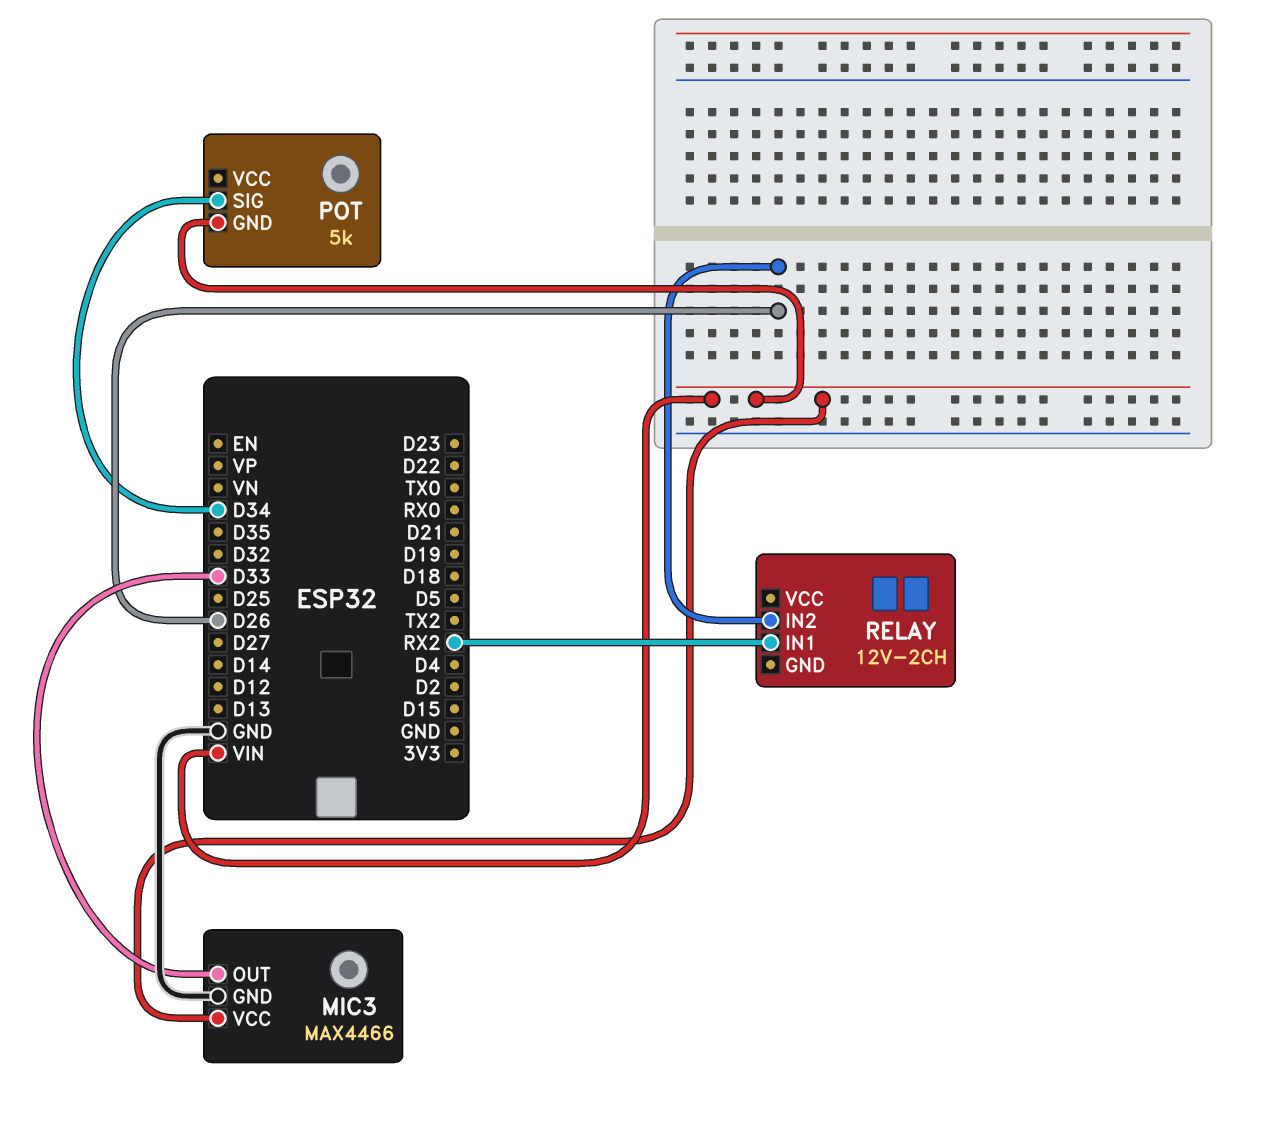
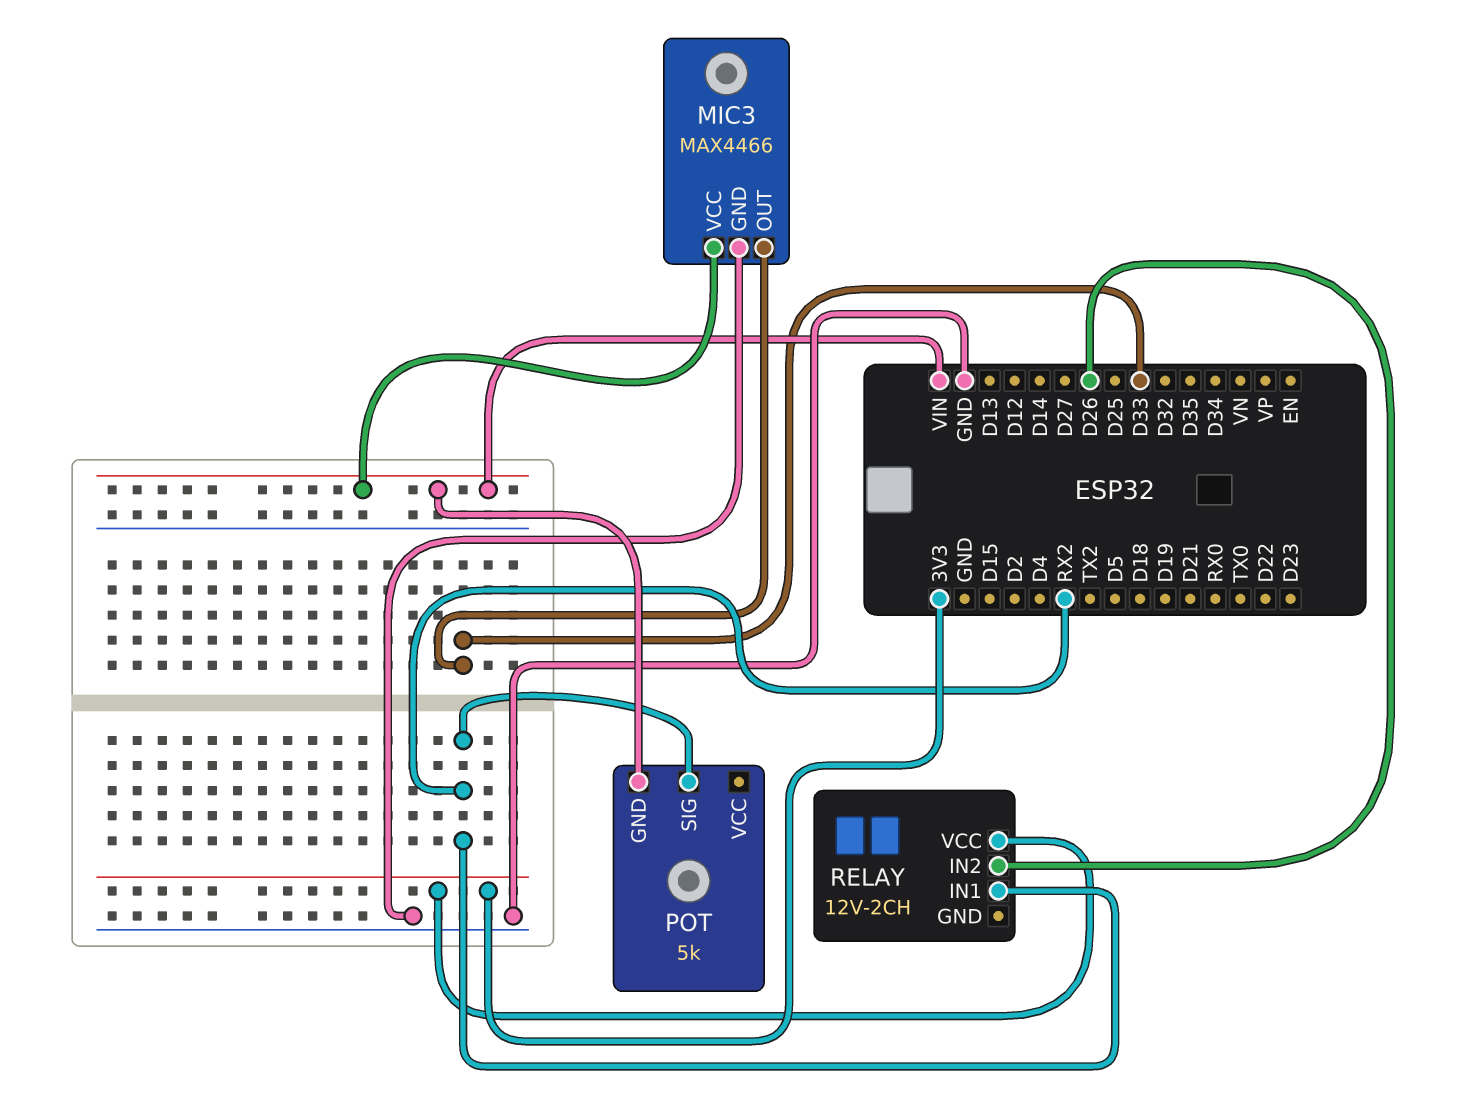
POT pin SIG: D34 -> RX2
RELAY pin VCC: none -> 3V3

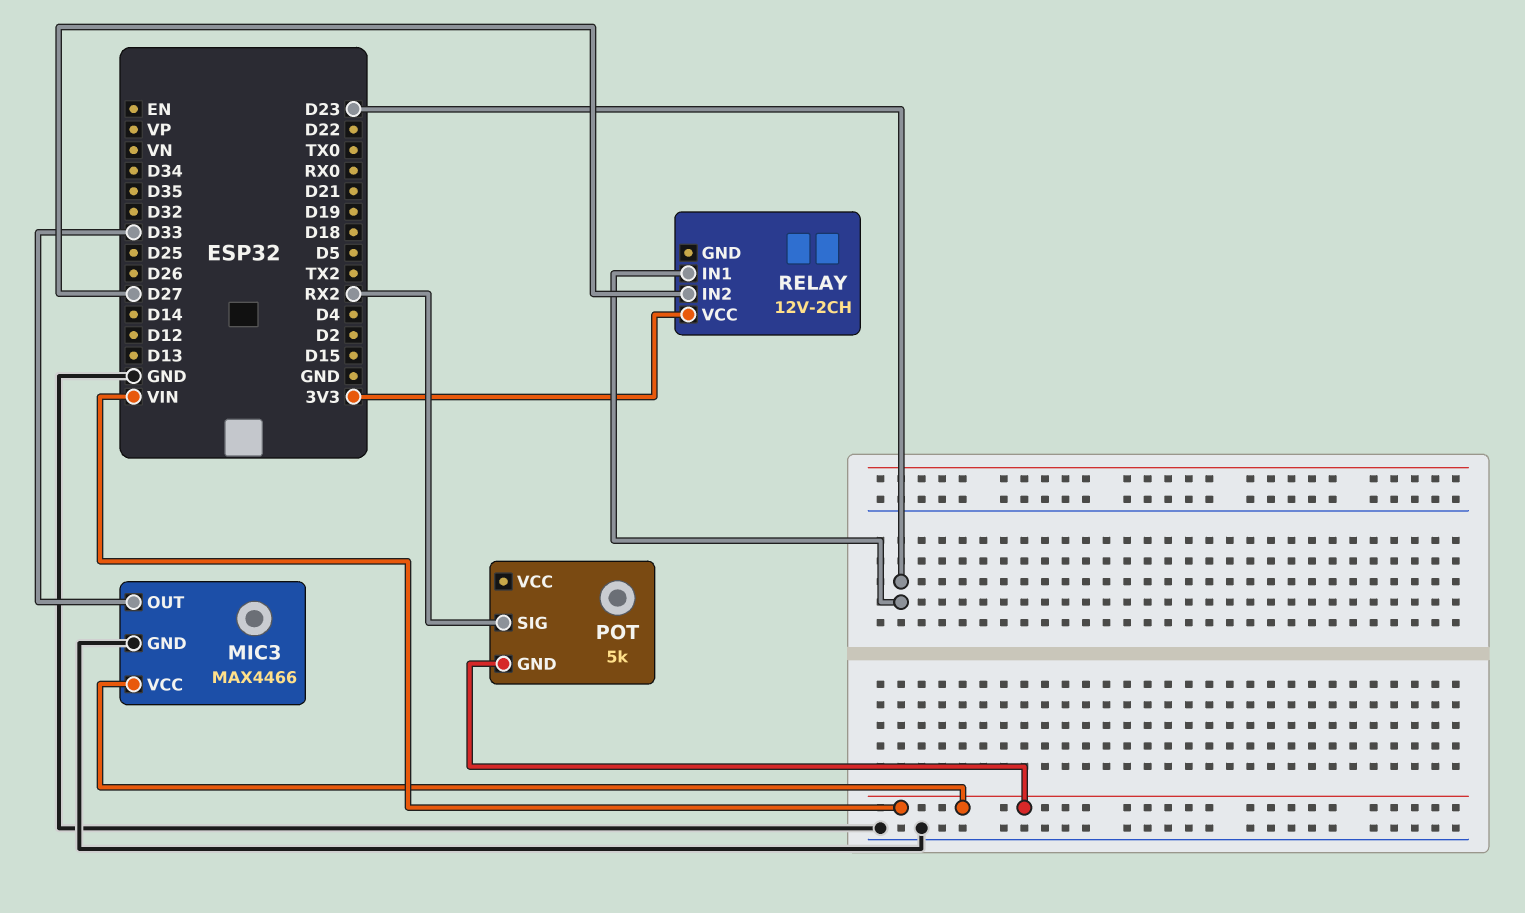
RELAY pin IN1: RX2 -> D23
RELAY pin IN2: D26 -> D27

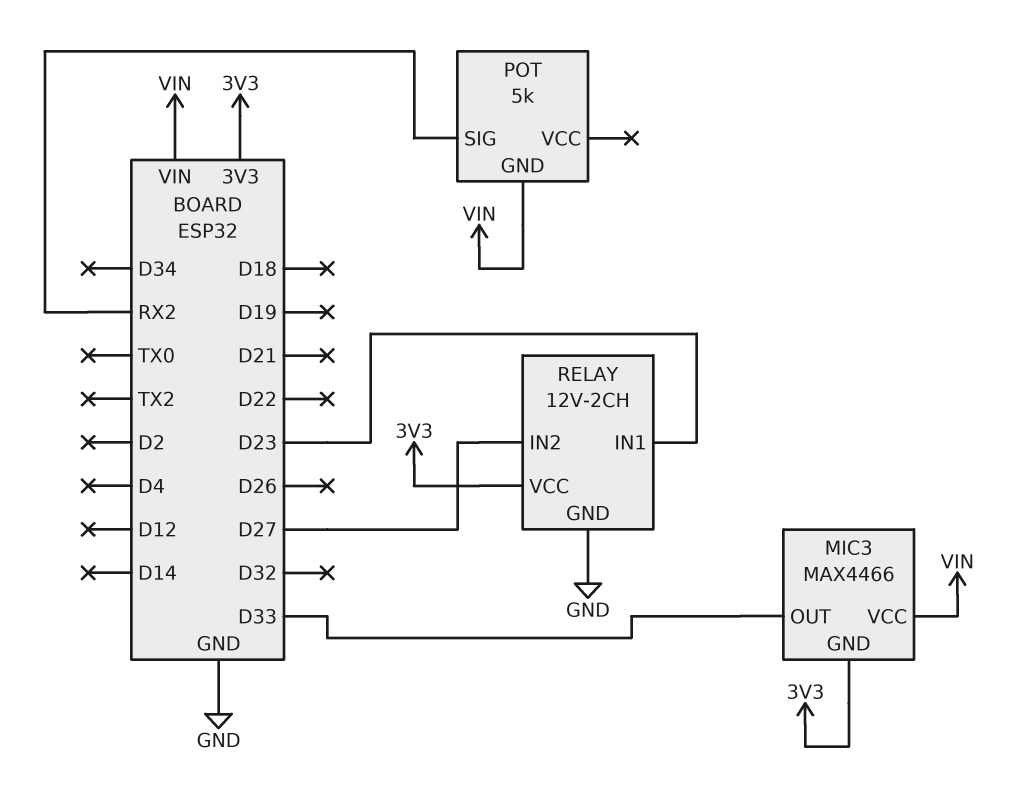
MIC3 pin GND: GND -> 3V3
RELAY pin GND: none -> GND

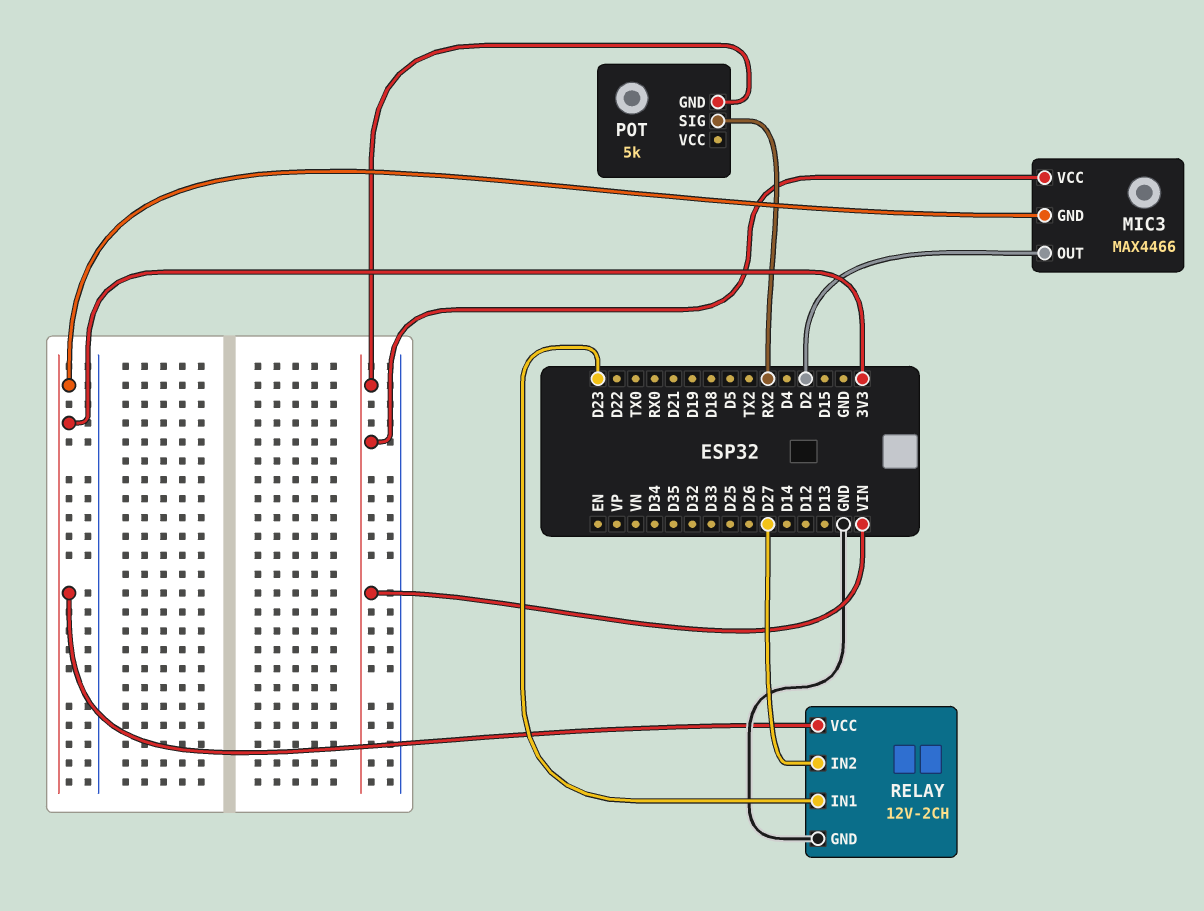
MIC3 pin OUT: D33 -> D2

